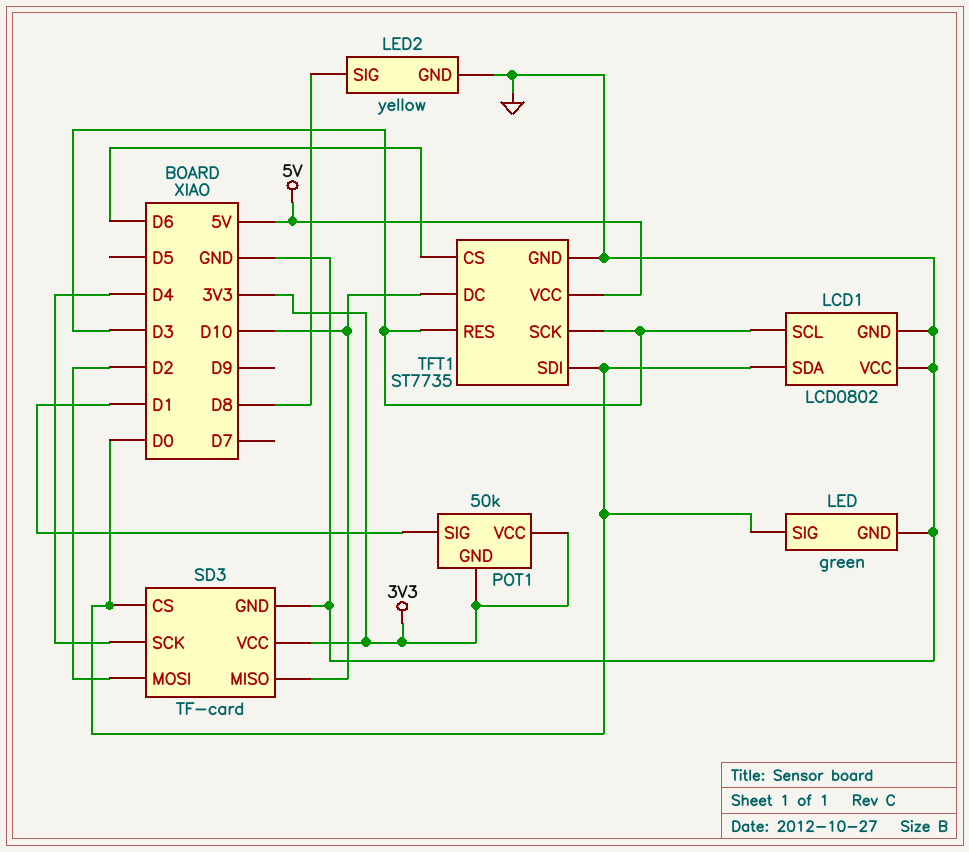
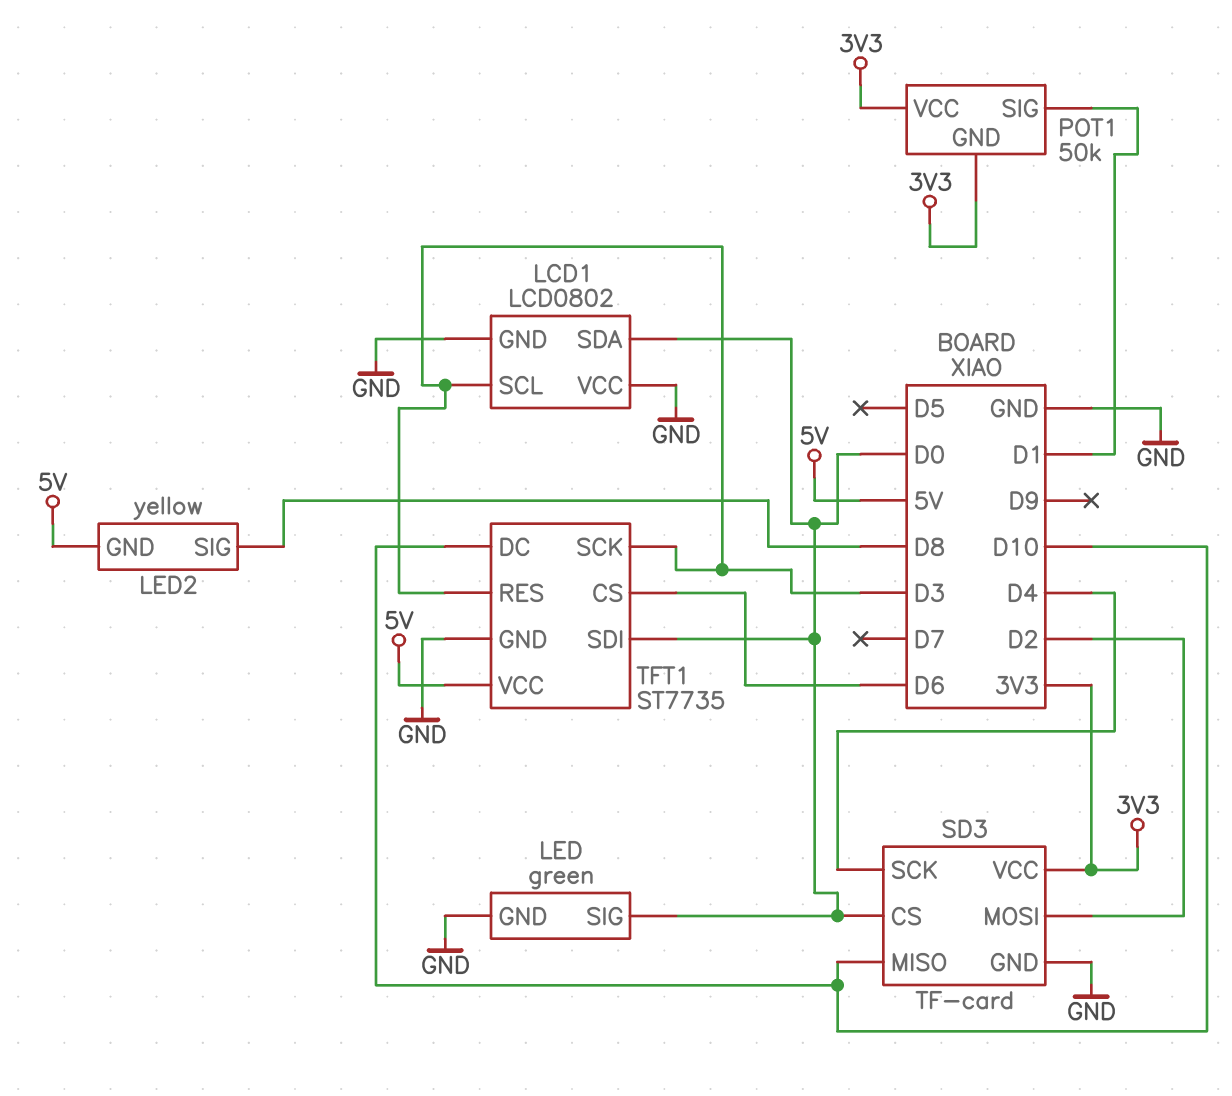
LED2 pin GND: GND -> 5V

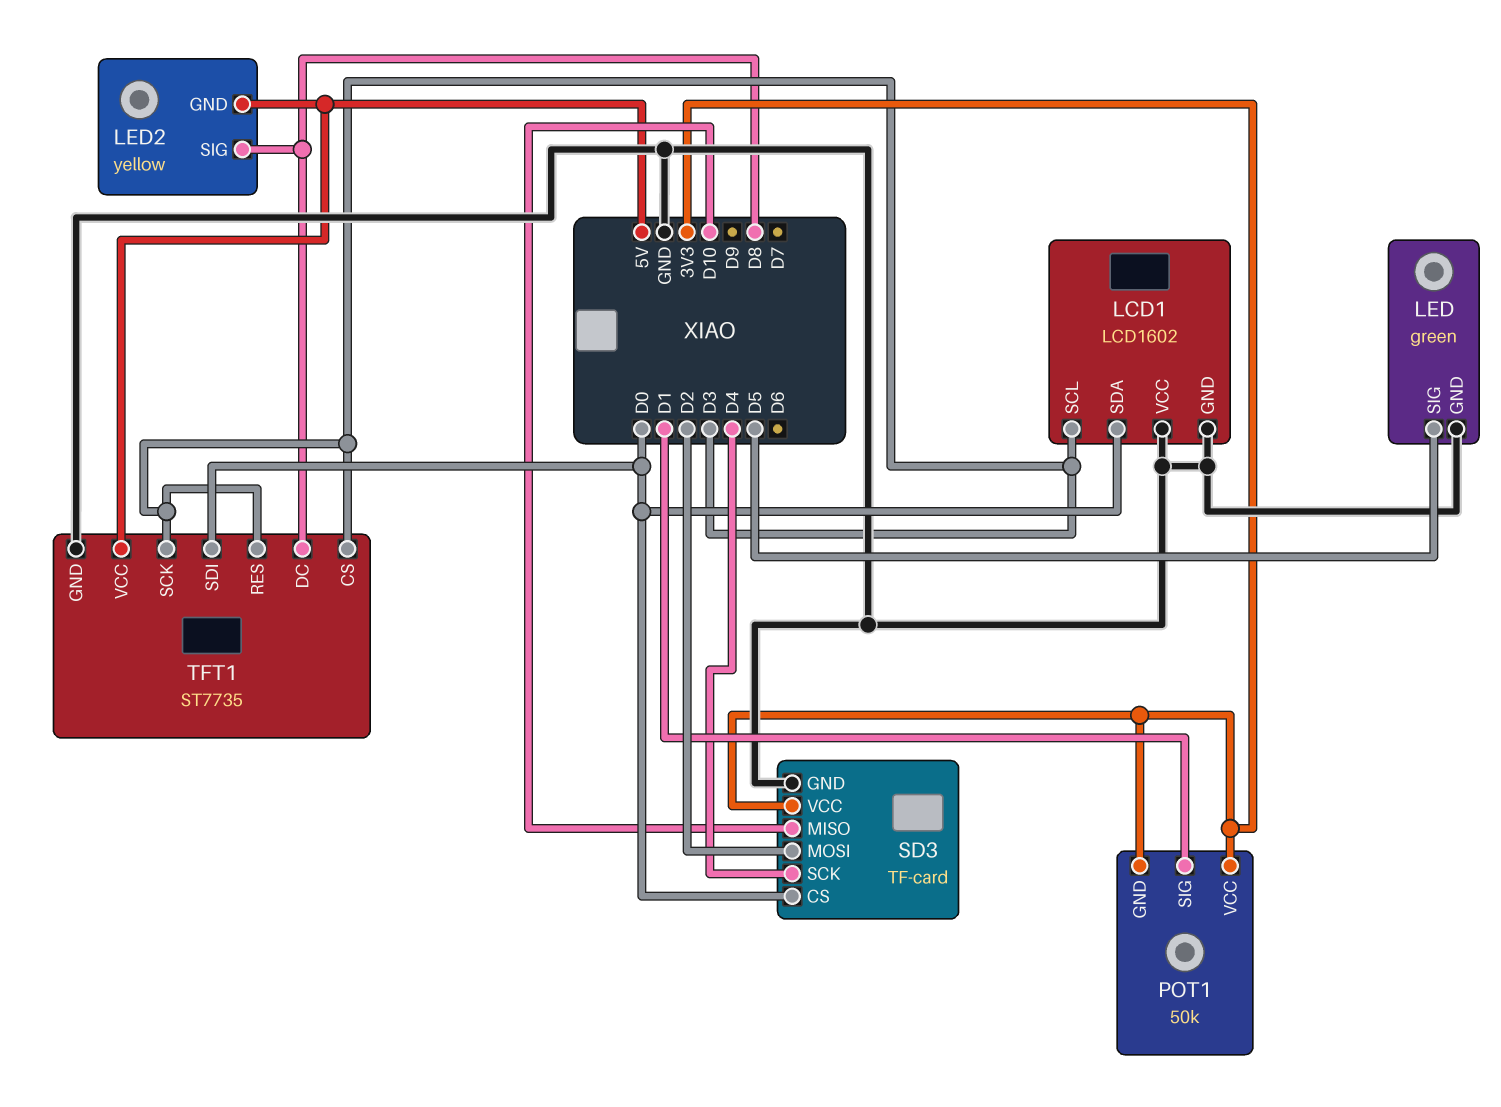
LCD1: LCD0802 -> LCD1602
LED pin SIG: D0 -> D5
TFT1 pin CS: D6 -> D3
TFT1 pin DC: D10 -> D8

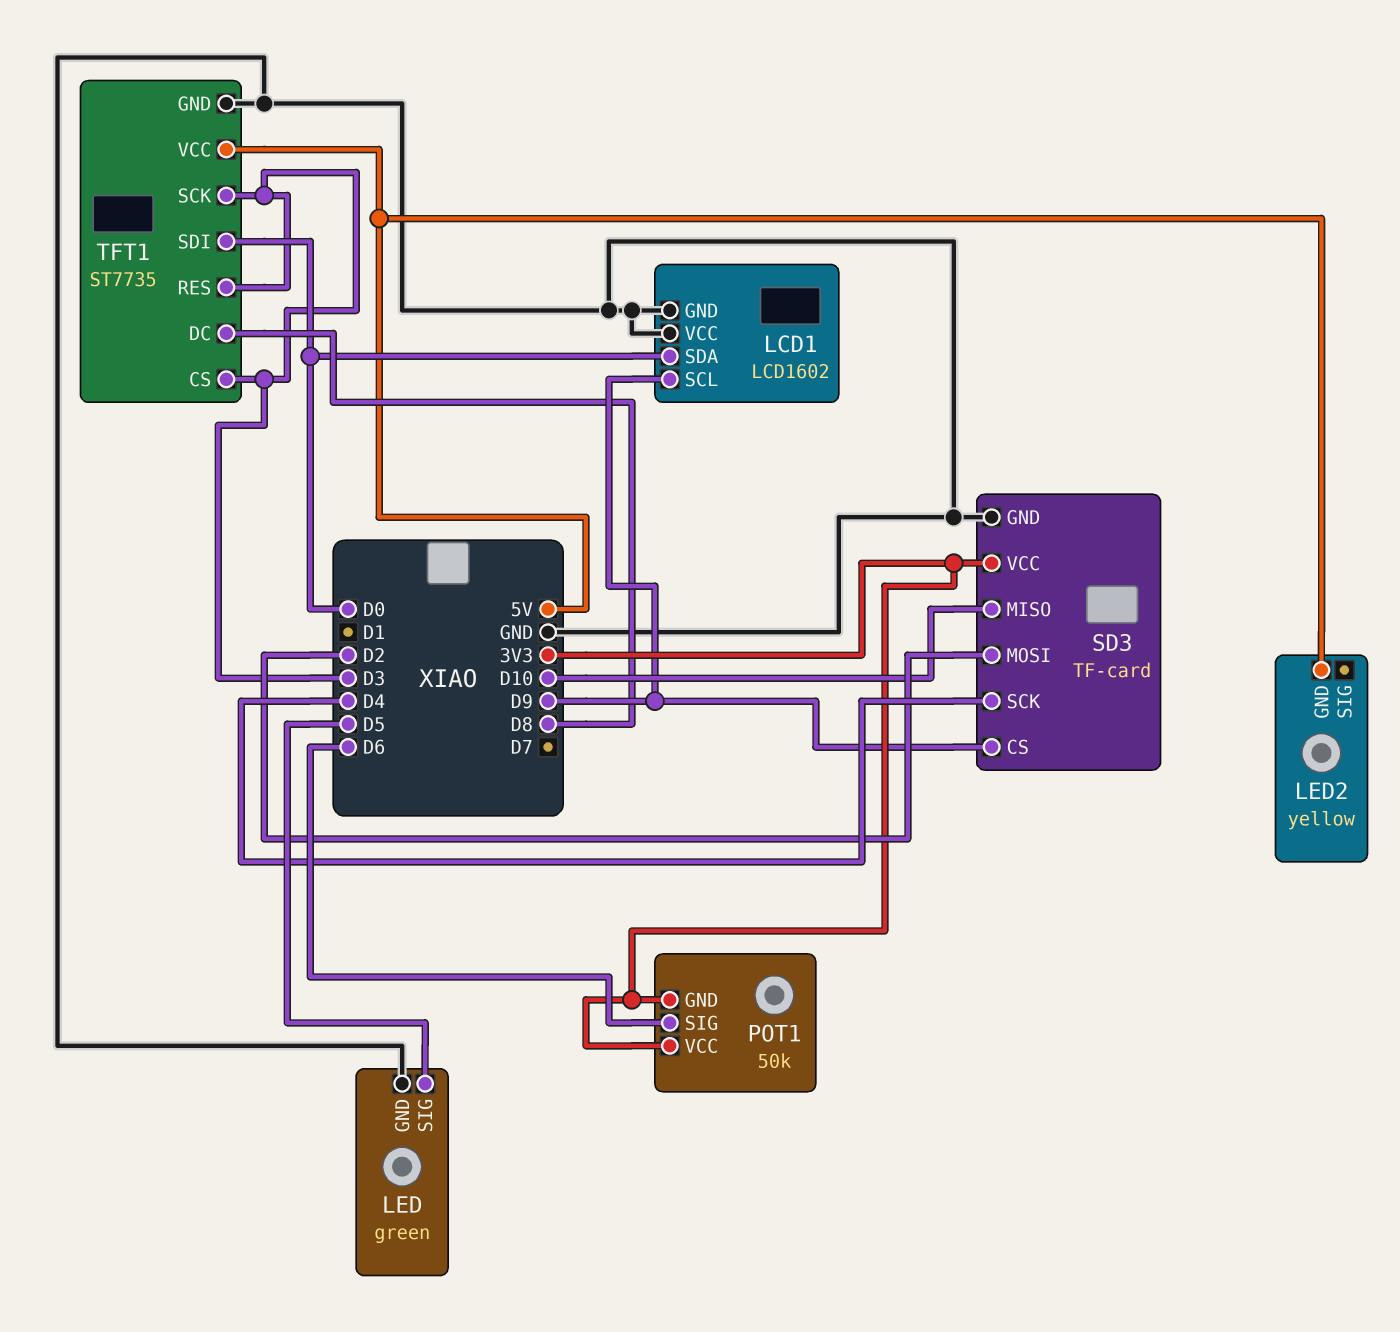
LCD1 pin SCL: D3 -> D9
LED2 pin SIG: D8 -> none
POT1 pin SIG: D1 -> D6
SD3 pin CS: D0 -> D9

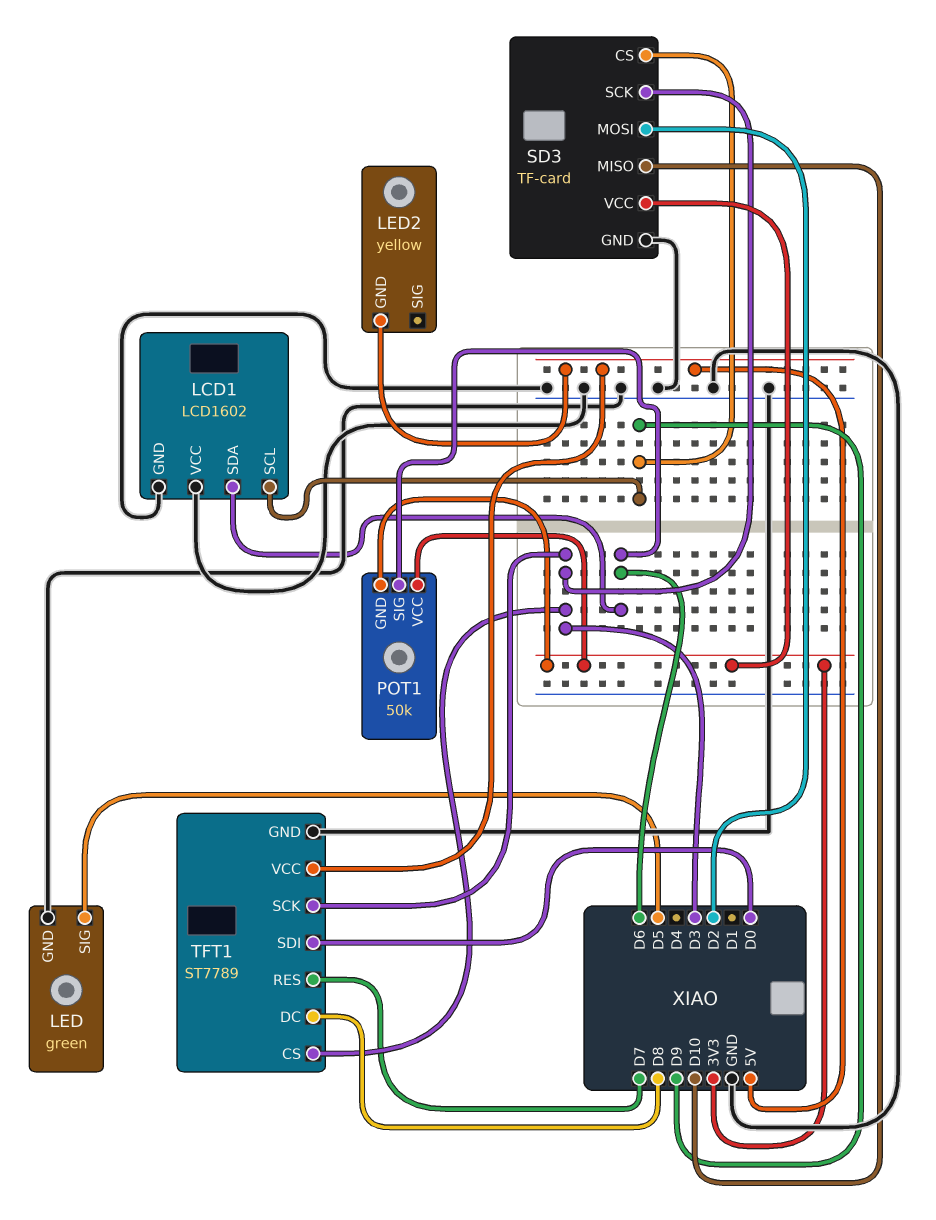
LCD1 pin SDA: D0 -> D6
SD3 pin SCK: D4 -> D3
TFT1: ST7735 -> ST7789
TFT1 pin RES: D3 -> D7

